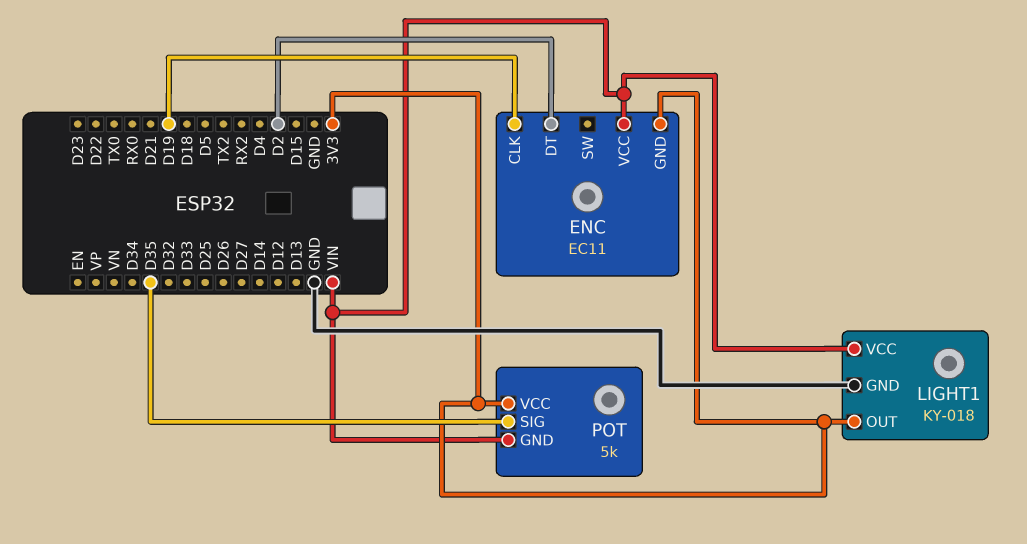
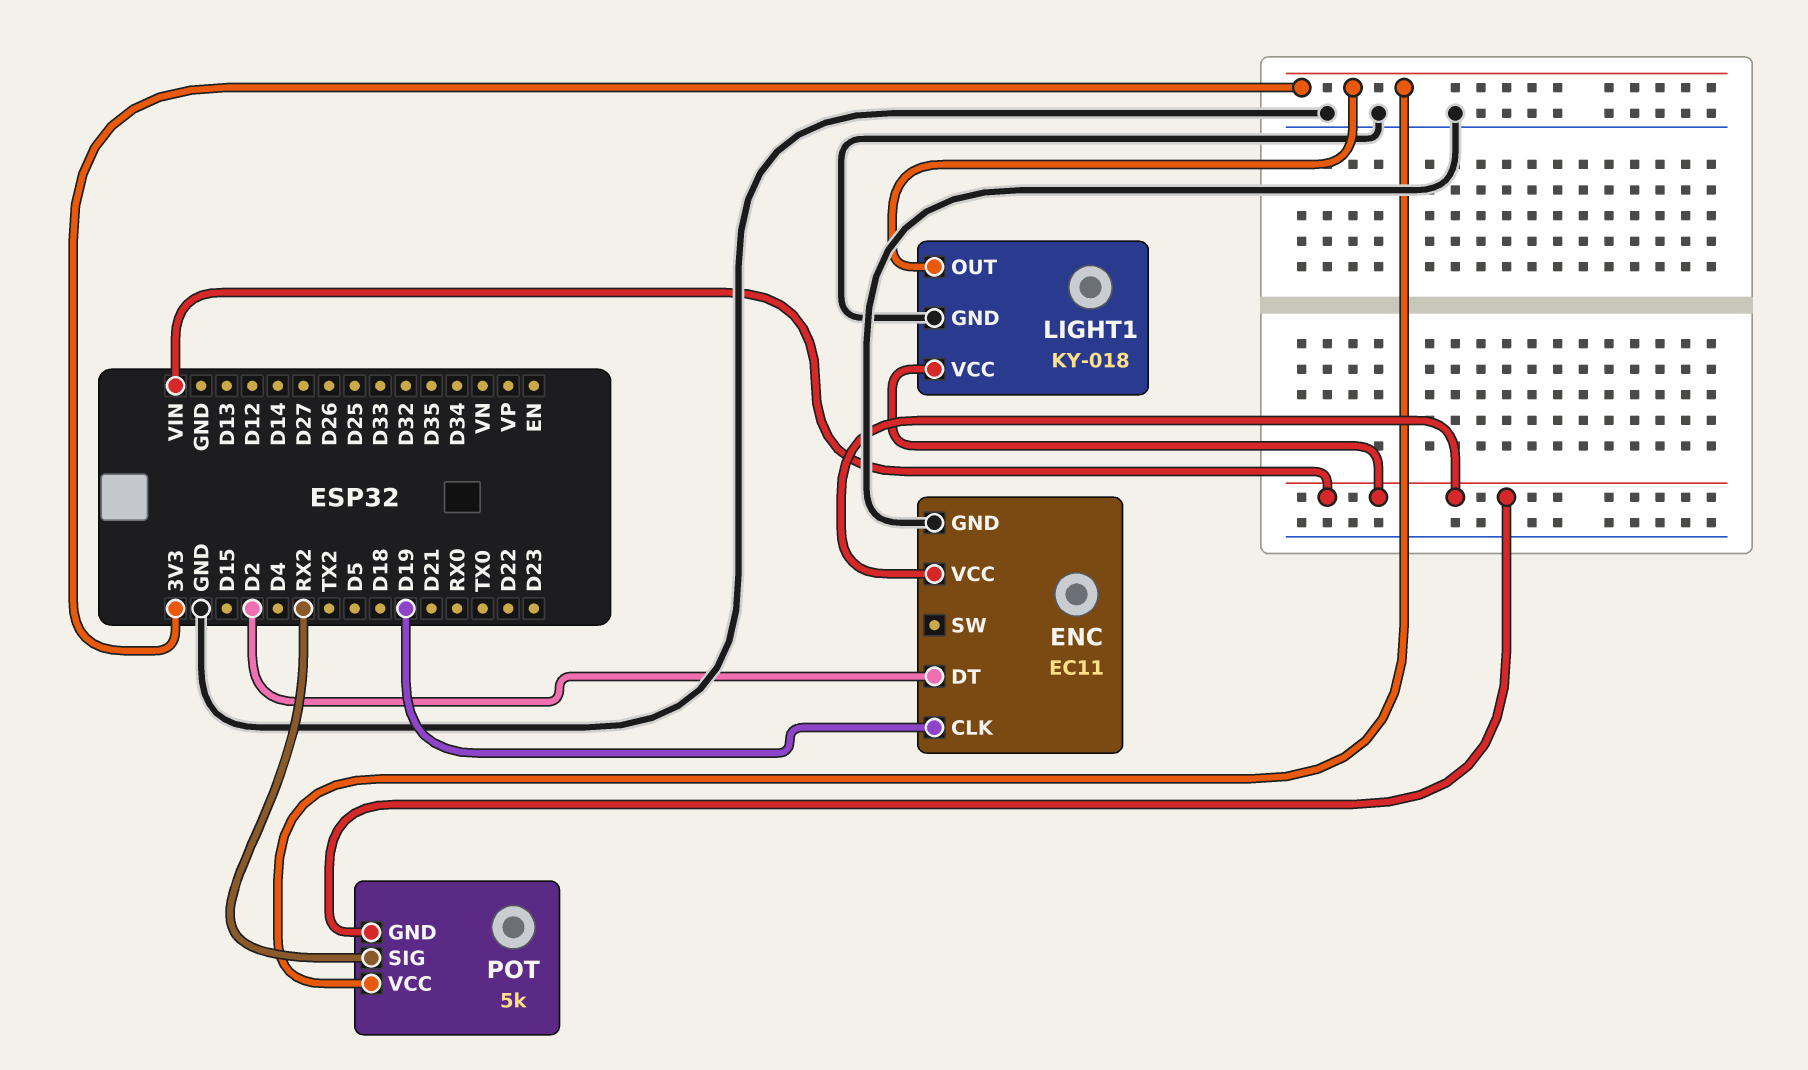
ENC pin GND: 3V3 -> GND
POT pin SIG: D35 -> RX2

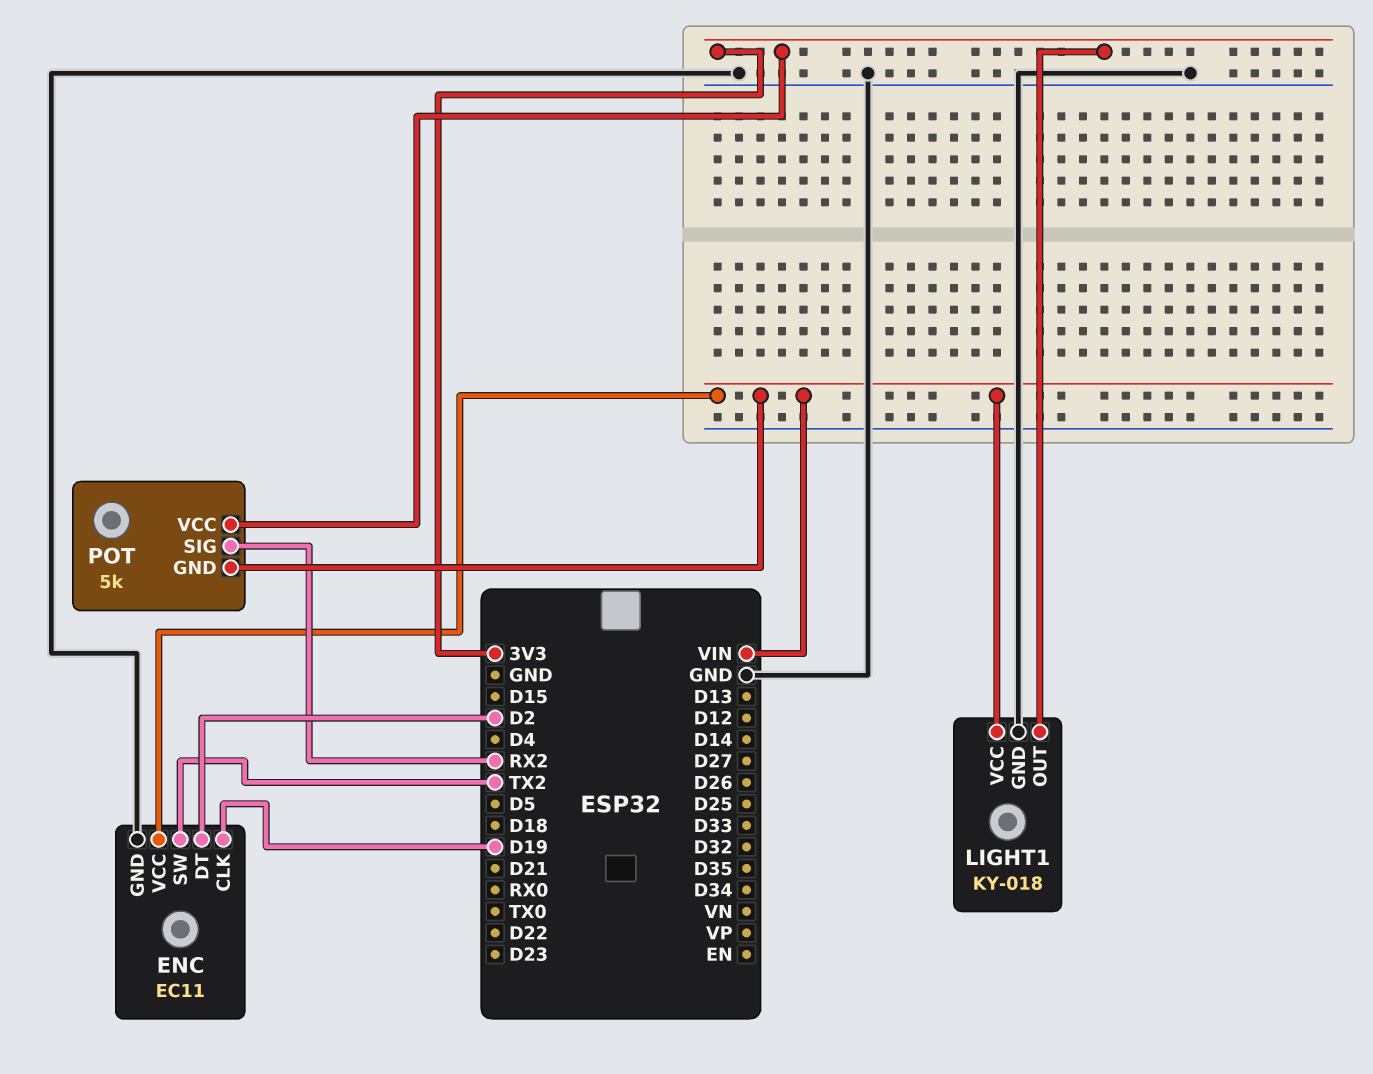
ENC pin SW: none -> TX2

